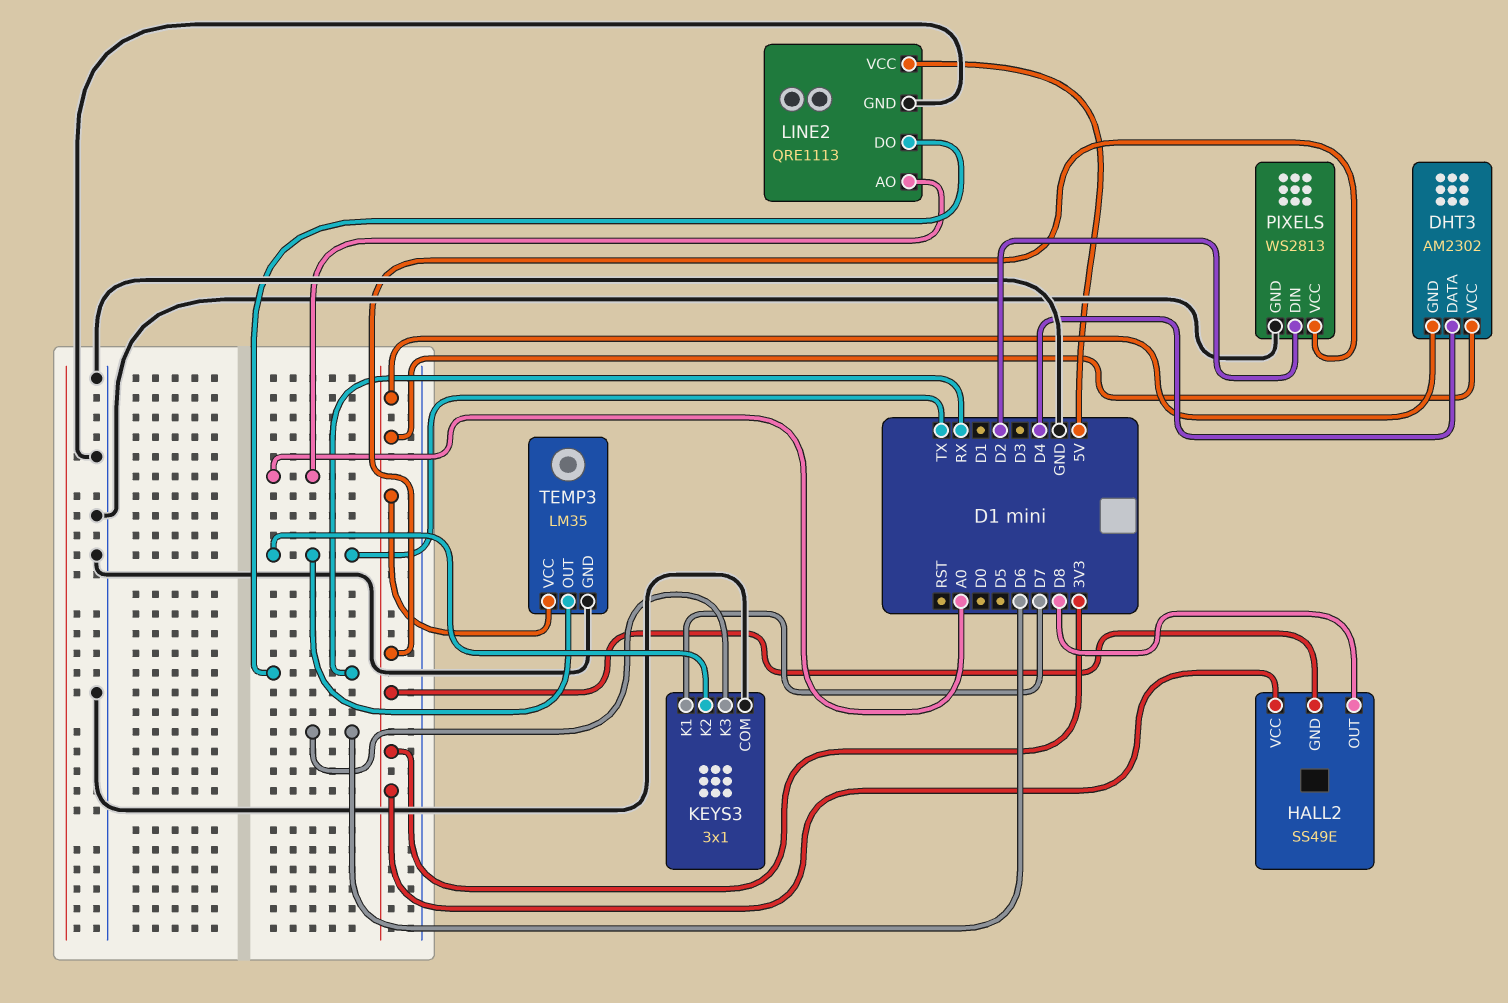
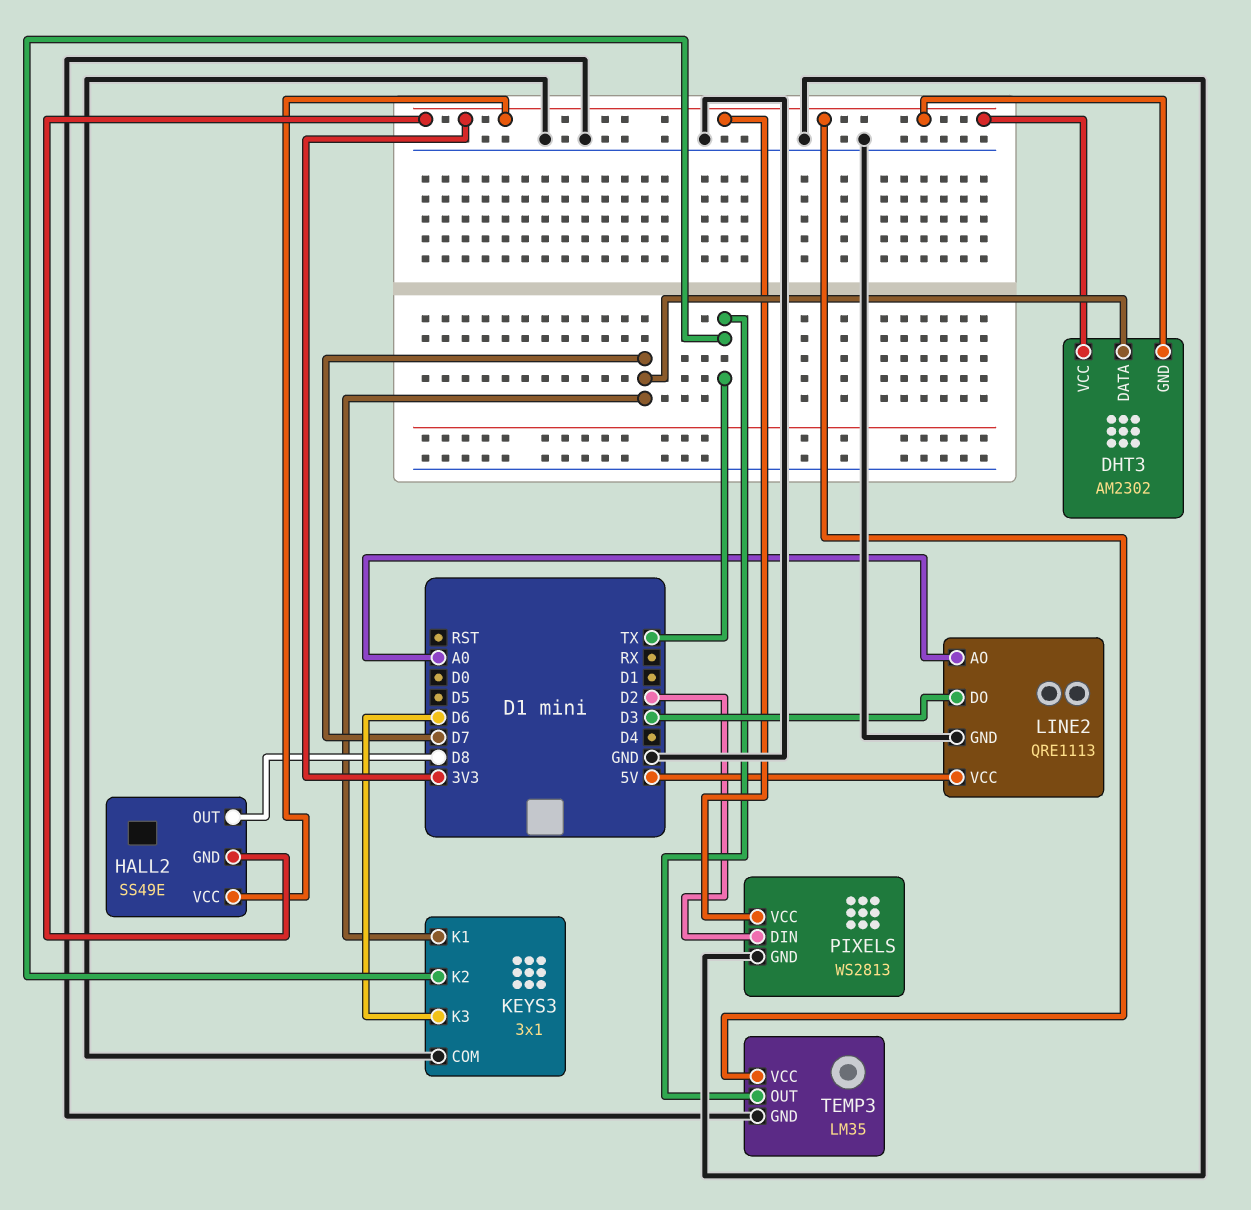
DHT3 pin DATA: D4 -> D7
LINE2 pin DO: RX -> D3

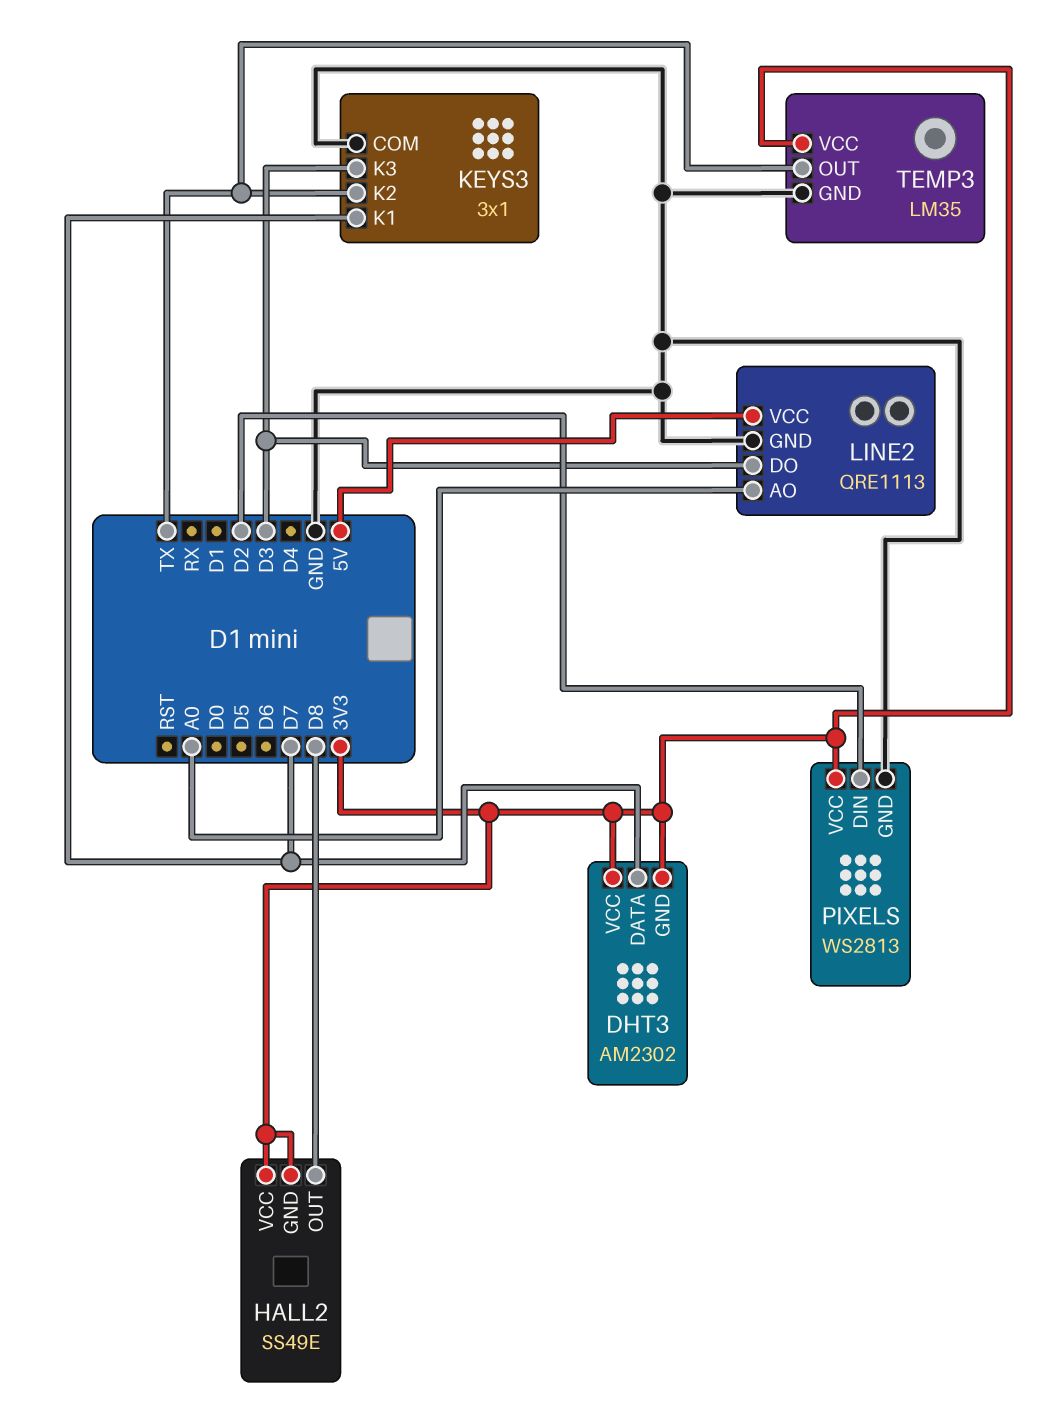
KEYS3 pin K3: D6 -> D3

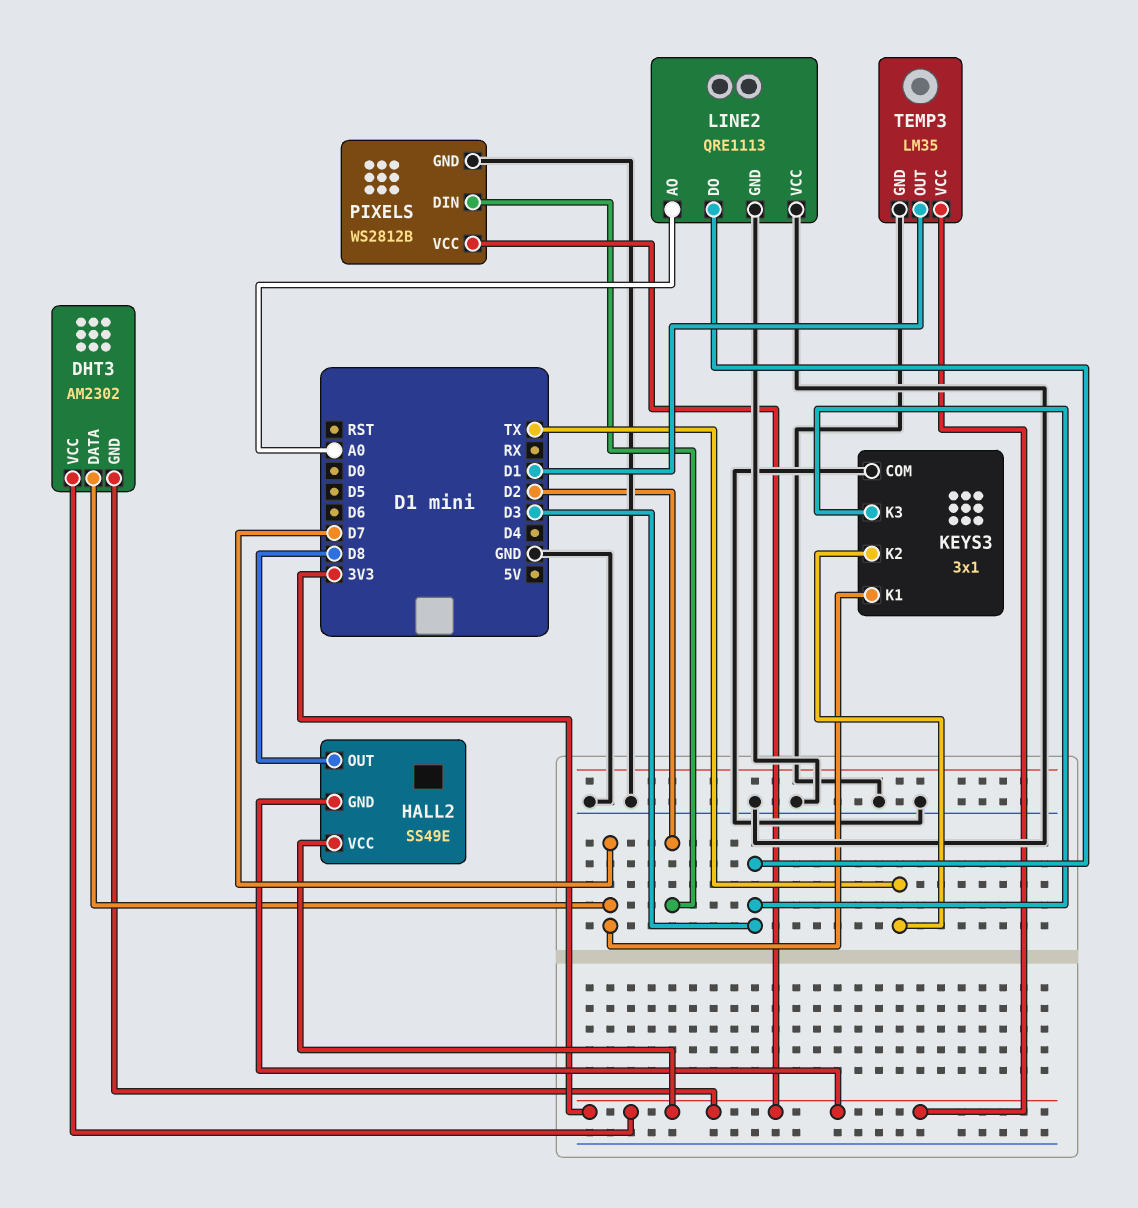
LINE2 pin VCC: 5V -> GND
PIXELS: WS2813 -> WS2812B
TEMP3 pin OUT: TX -> D1

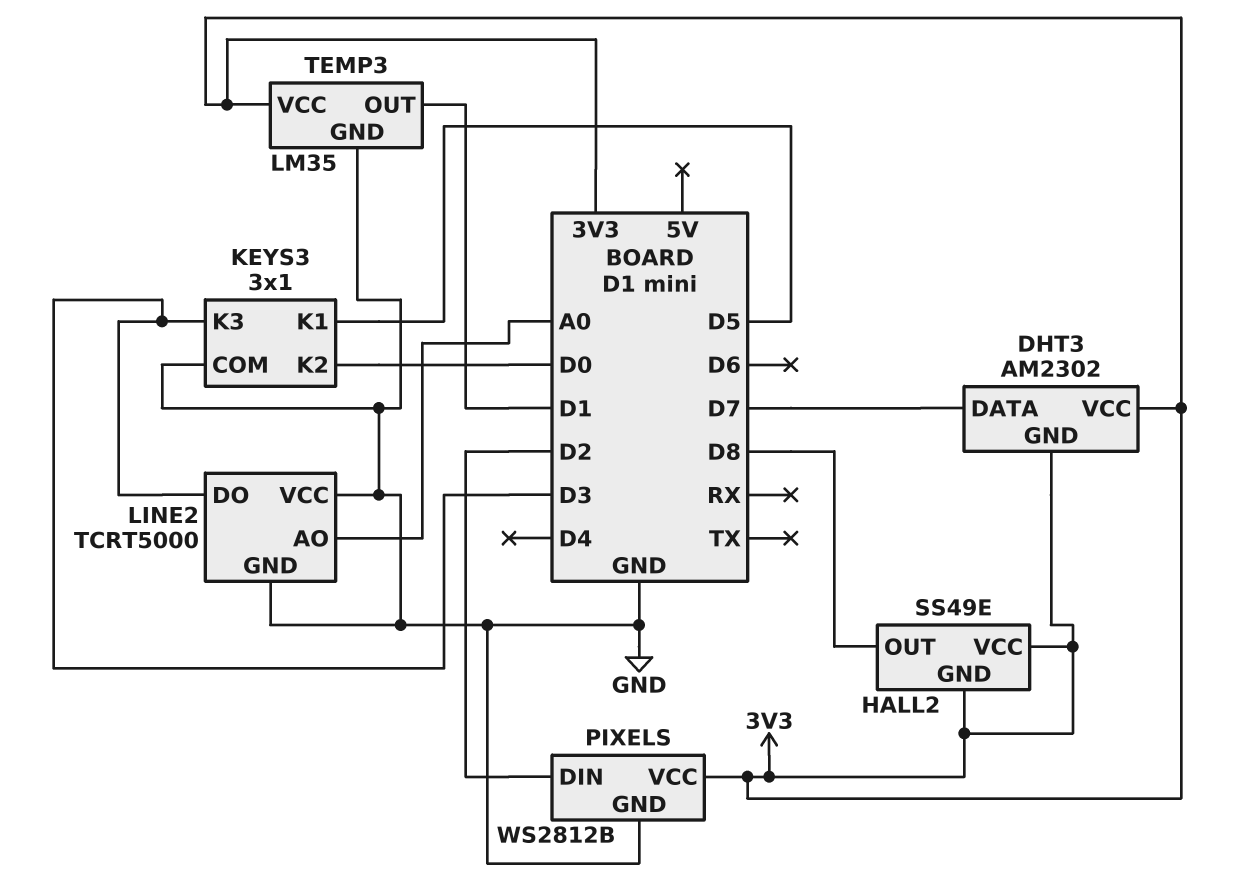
KEYS3 pin K1: D7 -> D5
KEYS3 pin K2: TX -> D0
LINE2: QRE1113 -> TCRT5000

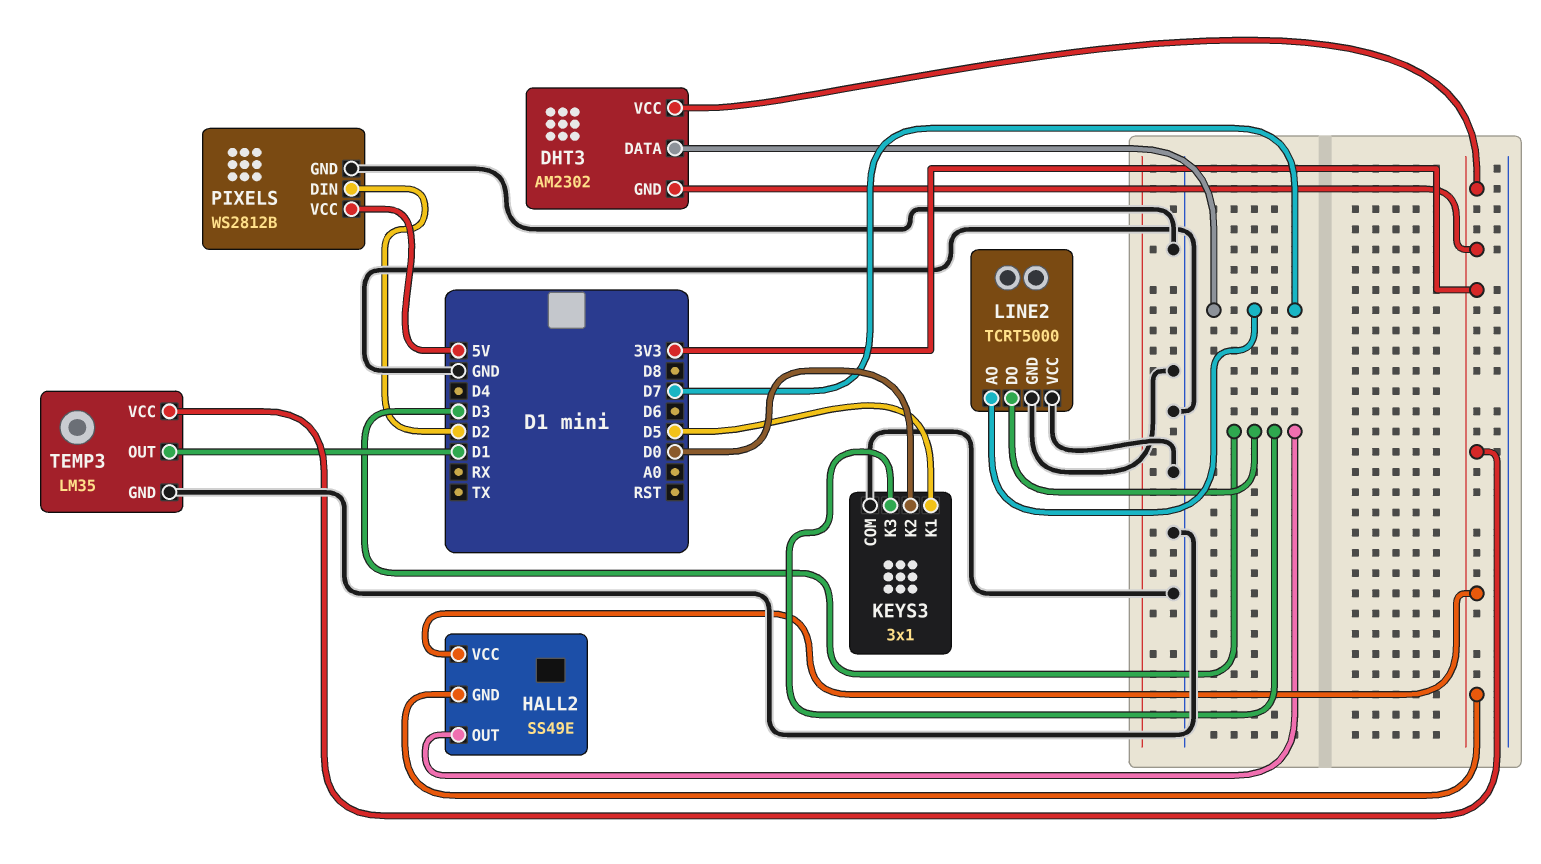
HALL2 pin OUT: D8 -> D3
LINE2 pin AO: A0 -> D7
PIXELS pin VCC: 3V3 -> 5V

